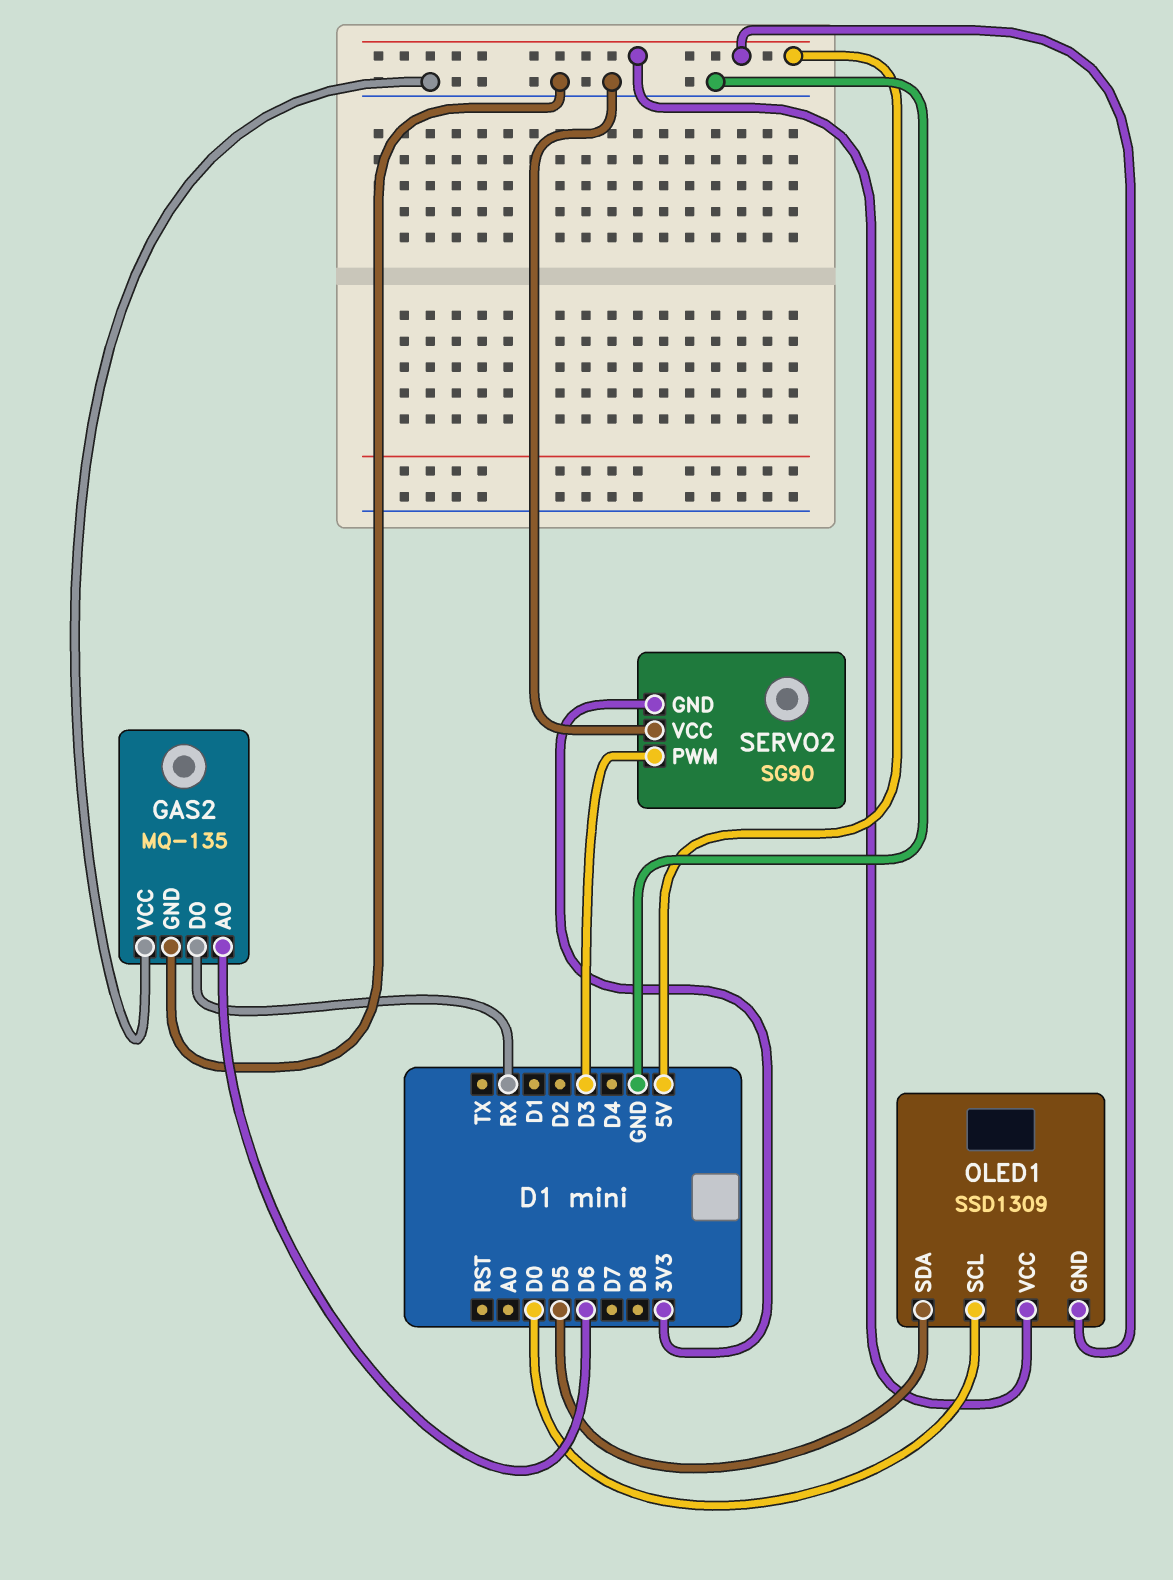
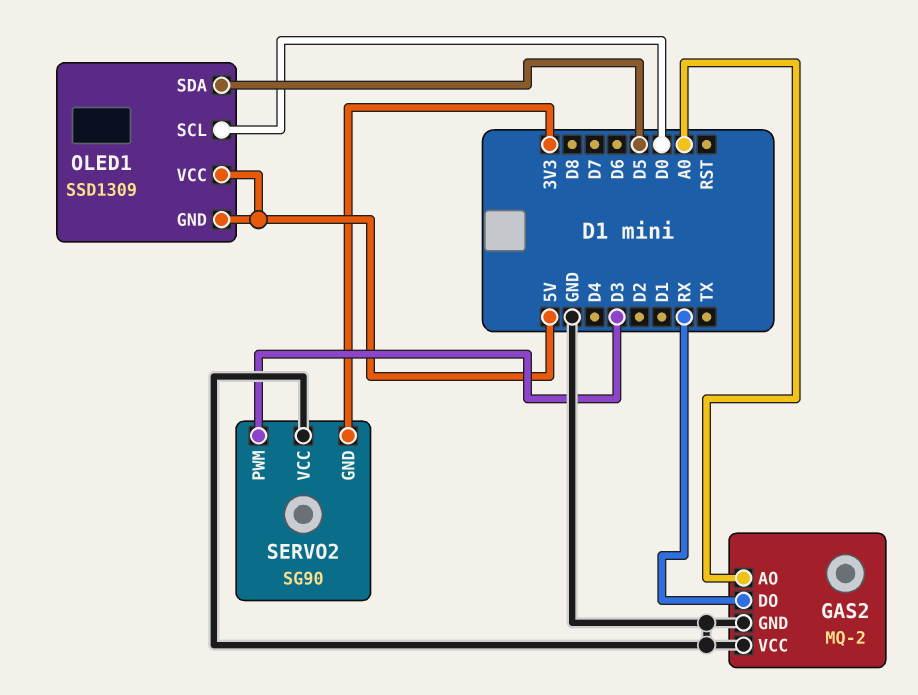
GAS2: MQ-135 -> MQ-2
GAS2 pin AO: D6 -> A0

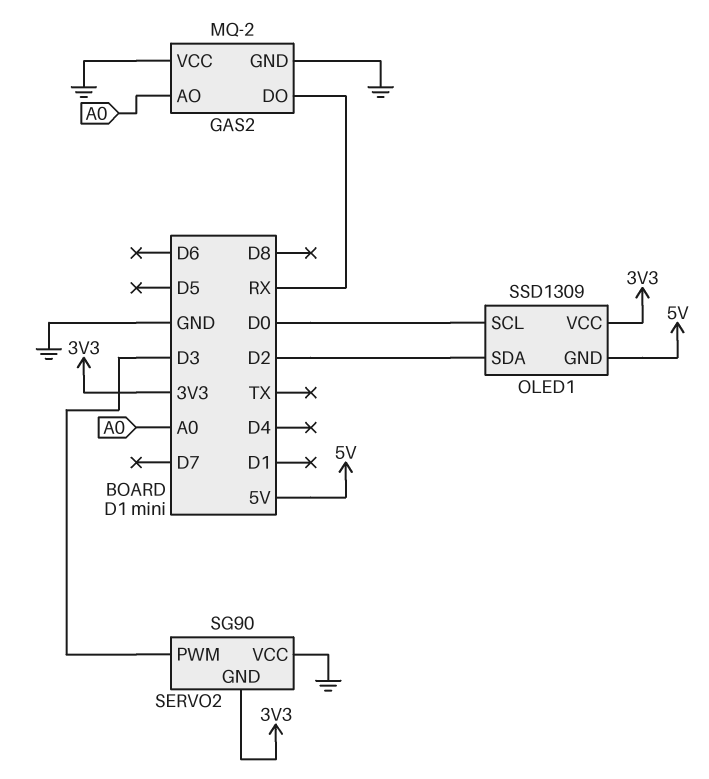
OLED1 pin SDA: D5 -> D2
OLED1 pin VCC: 5V -> 3V3

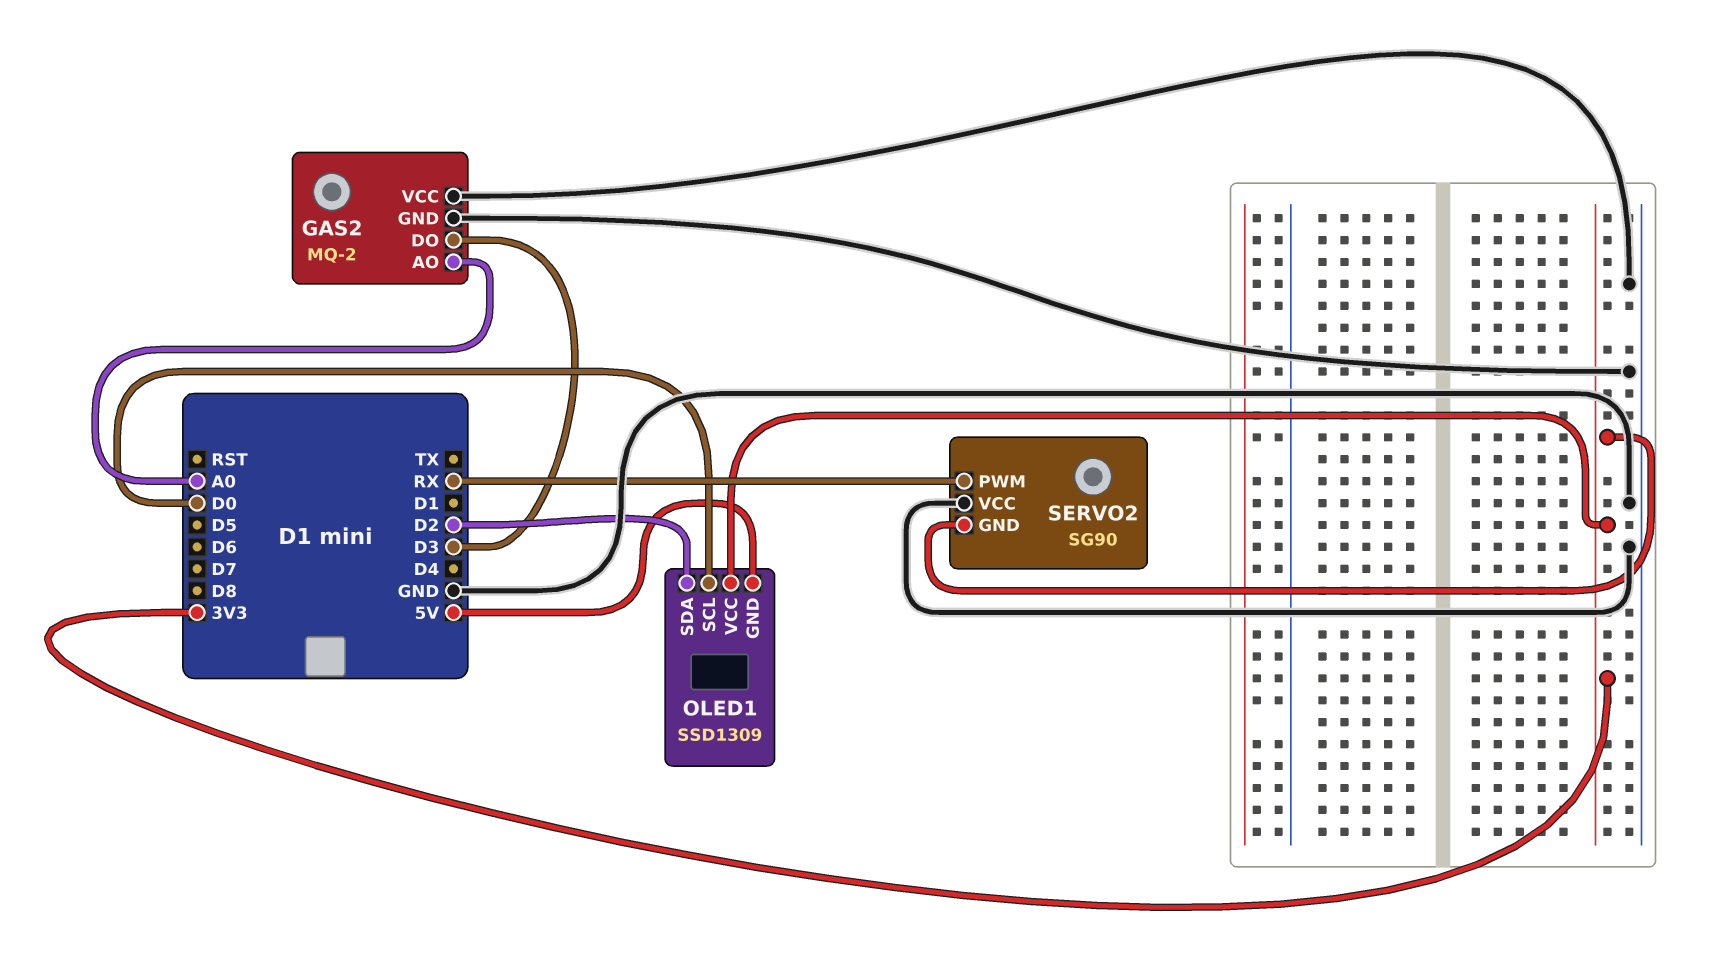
GAS2 pin DO: RX -> D3
SERVO2 pin PWM: D3 -> RX

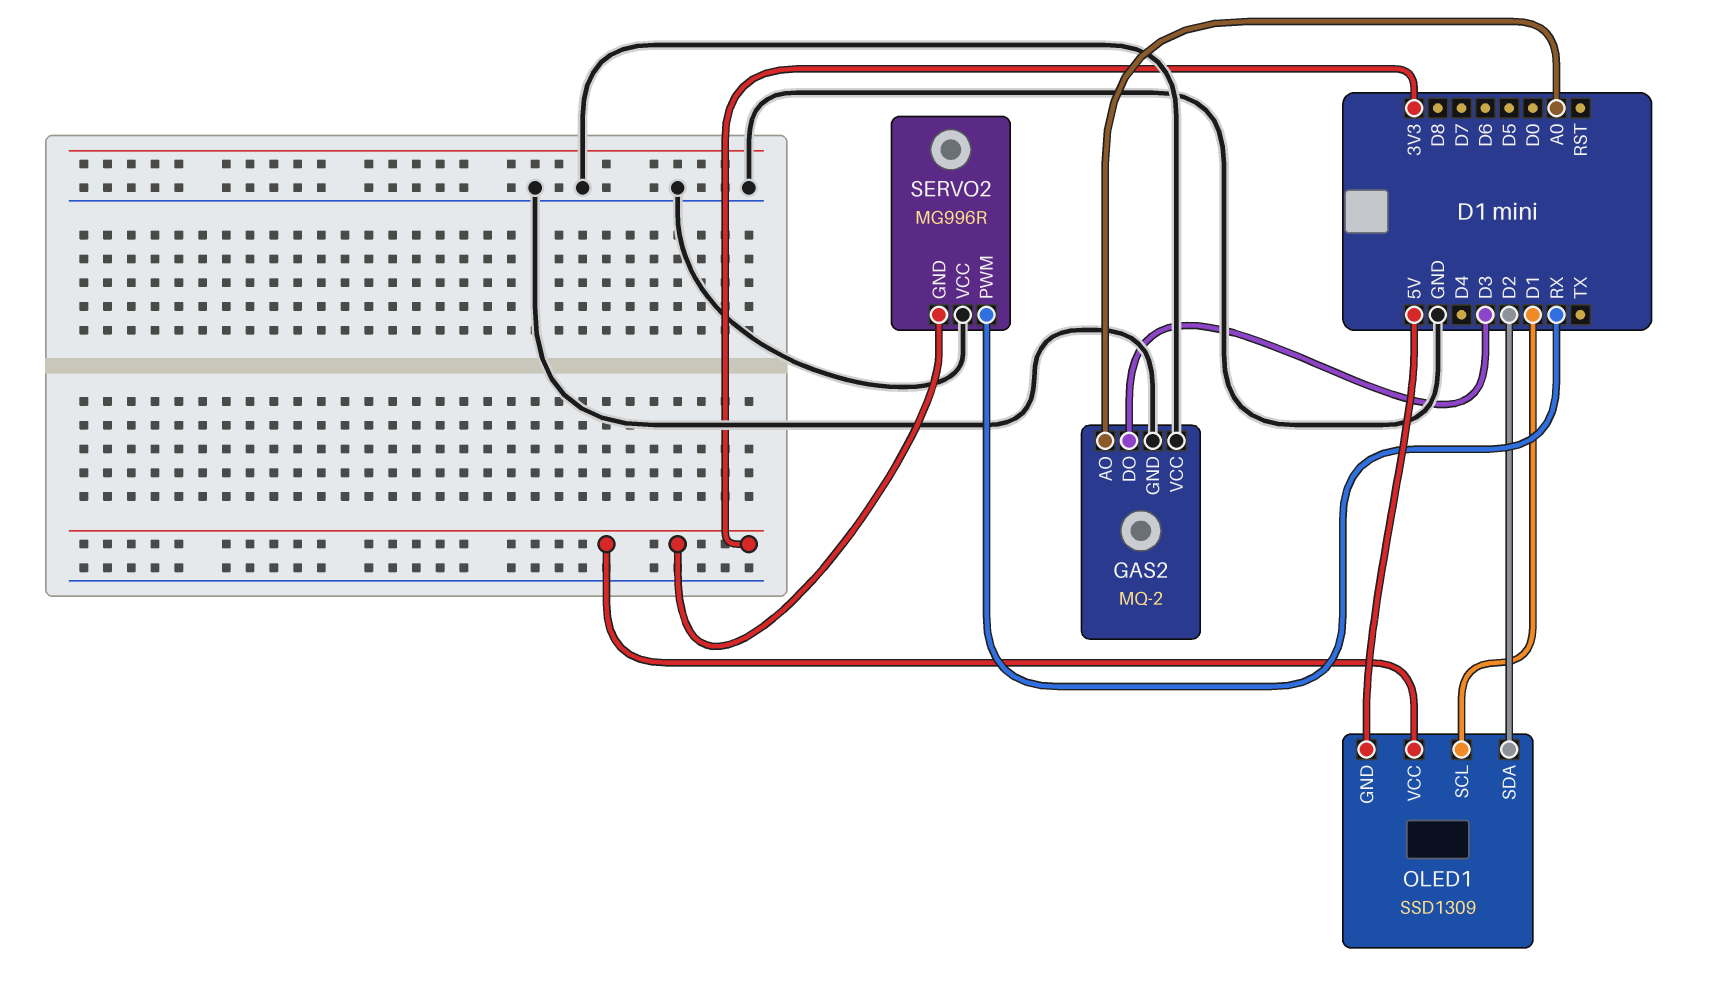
OLED1 pin SCL: D0 -> D1
SERVO2: SG90 -> MG996R

